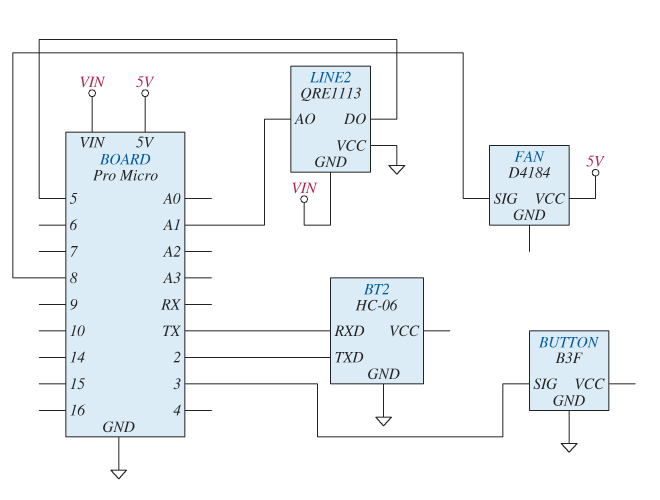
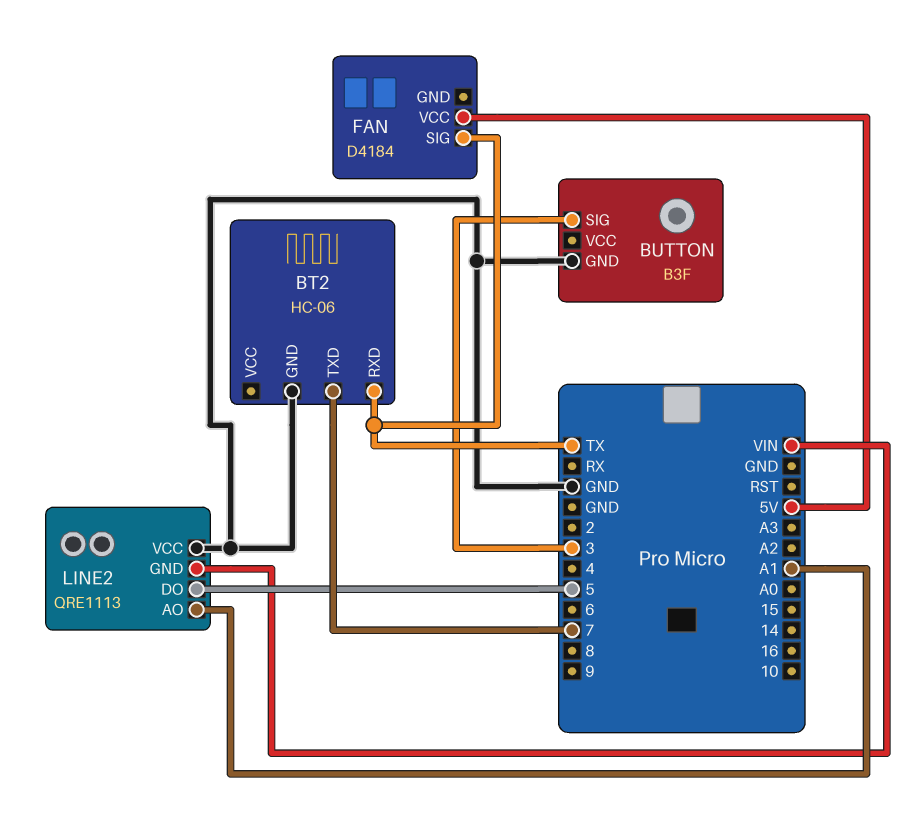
BT2 pin TXD: 2 -> 7
FAN pin SIG: 8 -> TX

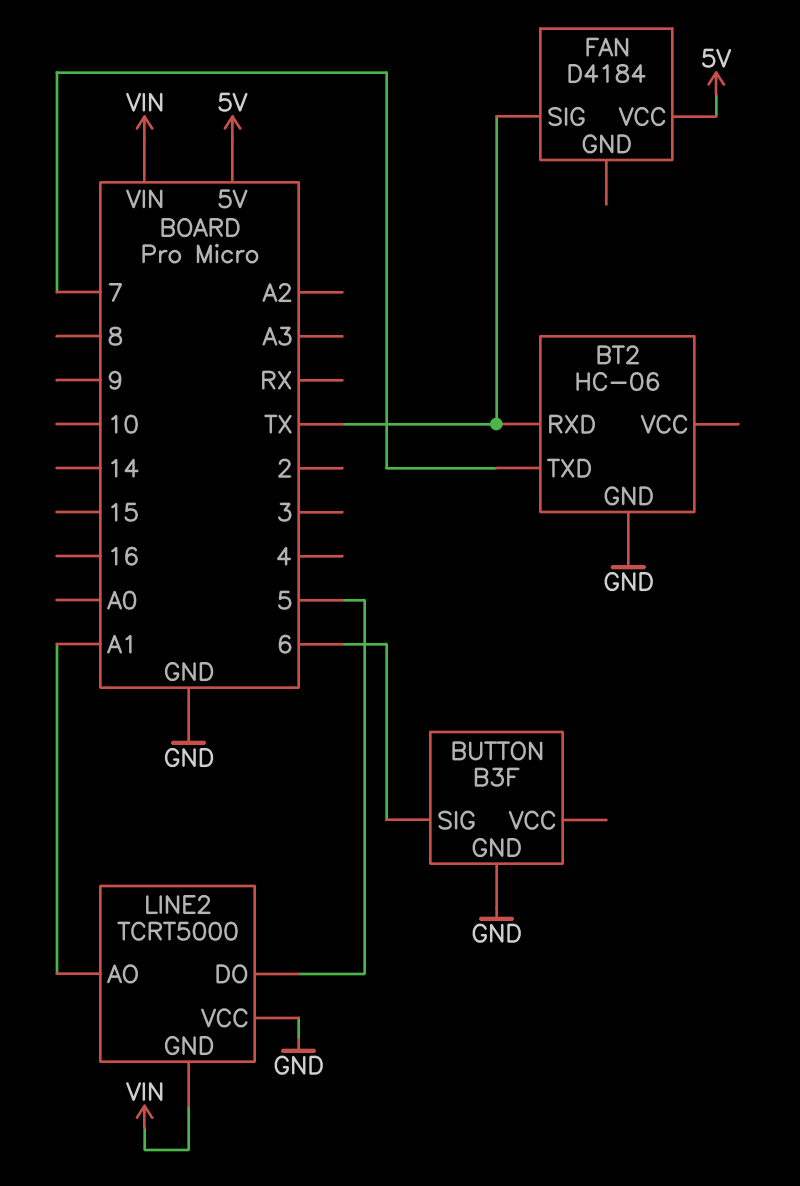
BUTTON pin SIG: 3 -> 6
LINE2: QRE1113 -> TCRT5000

